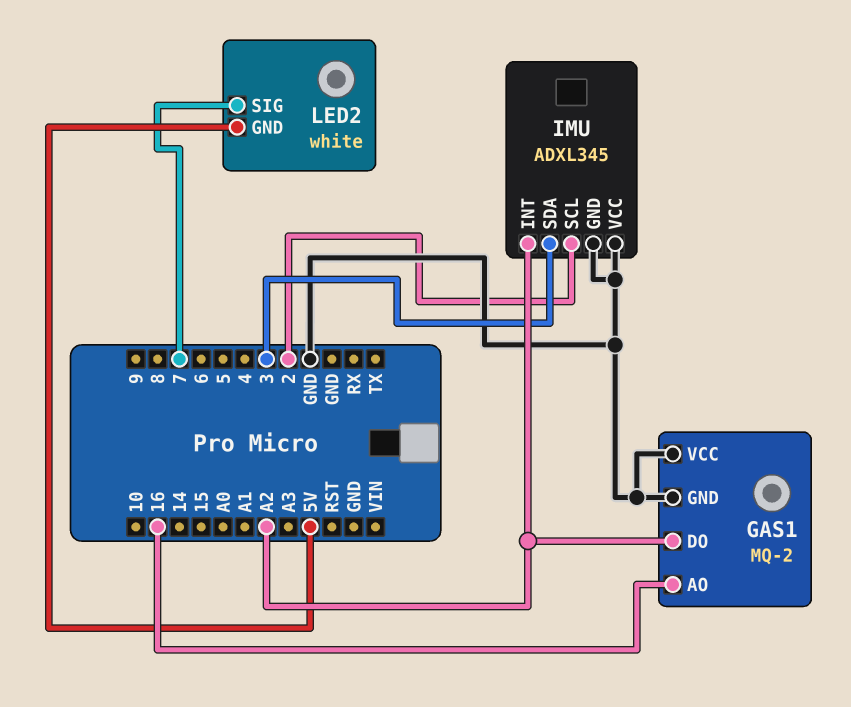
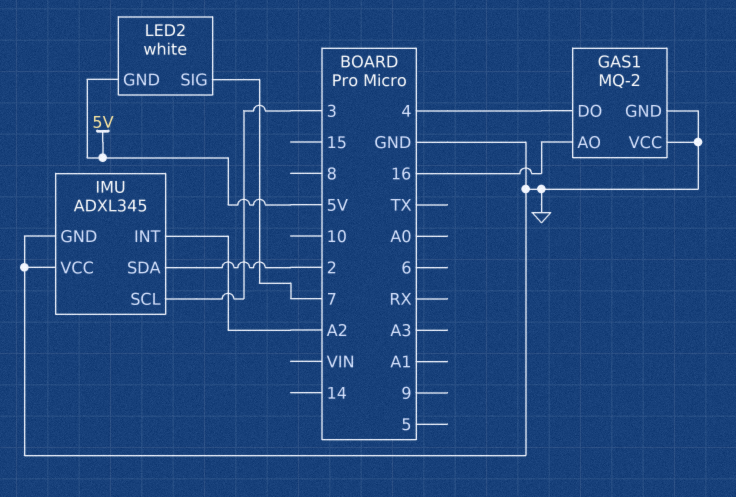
GAS1 pin DO: A2 -> 4
IMU pin SCL: 2 -> 3
IMU pin SDA: 3 -> 2

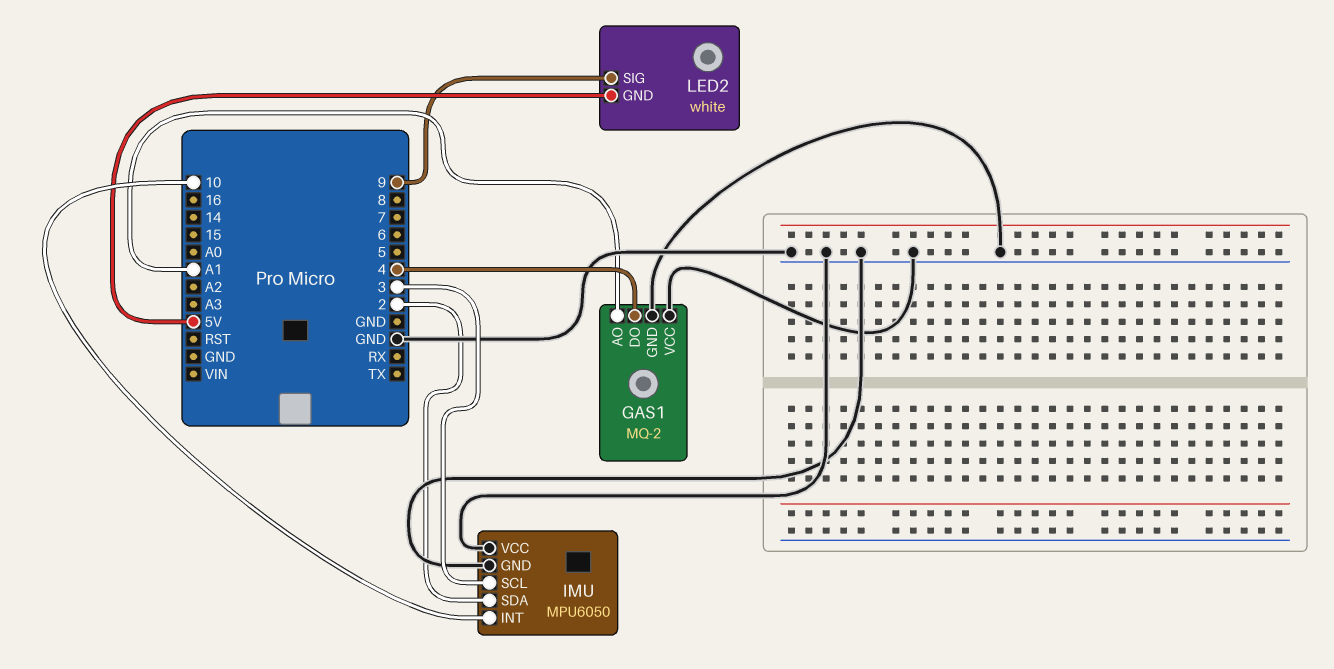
GAS1 pin AO: 16 -> A1
IMU: ADXL345 -> MPU6050
IMU pin INT: A2 -> 10
LED2 pin SIG: 7 -> 9

